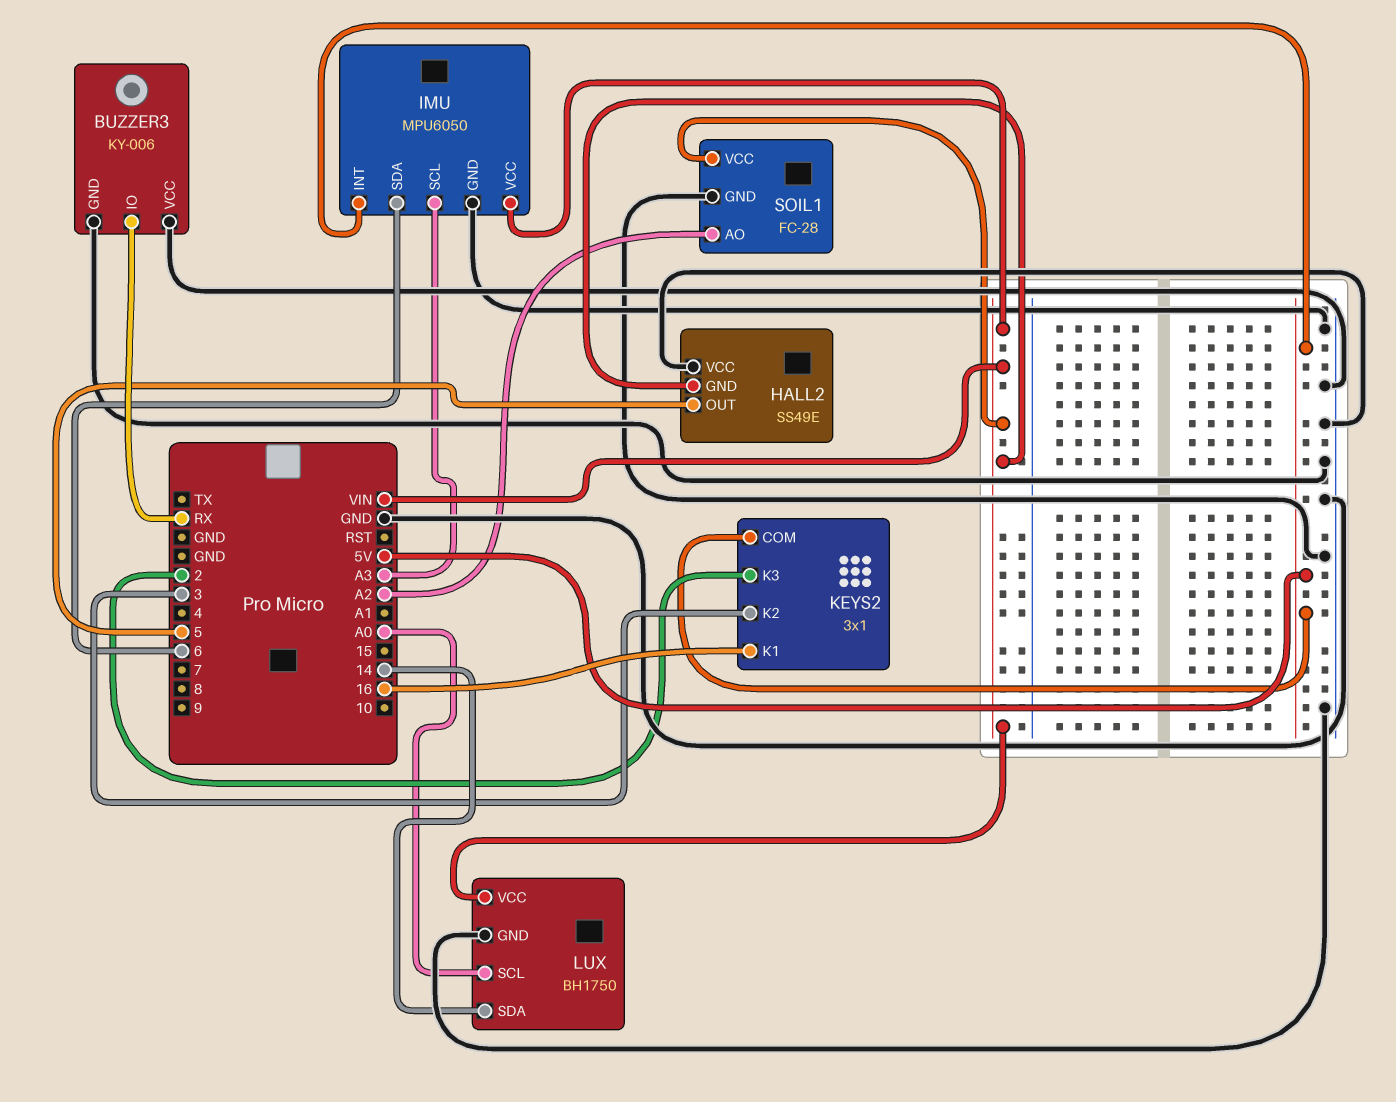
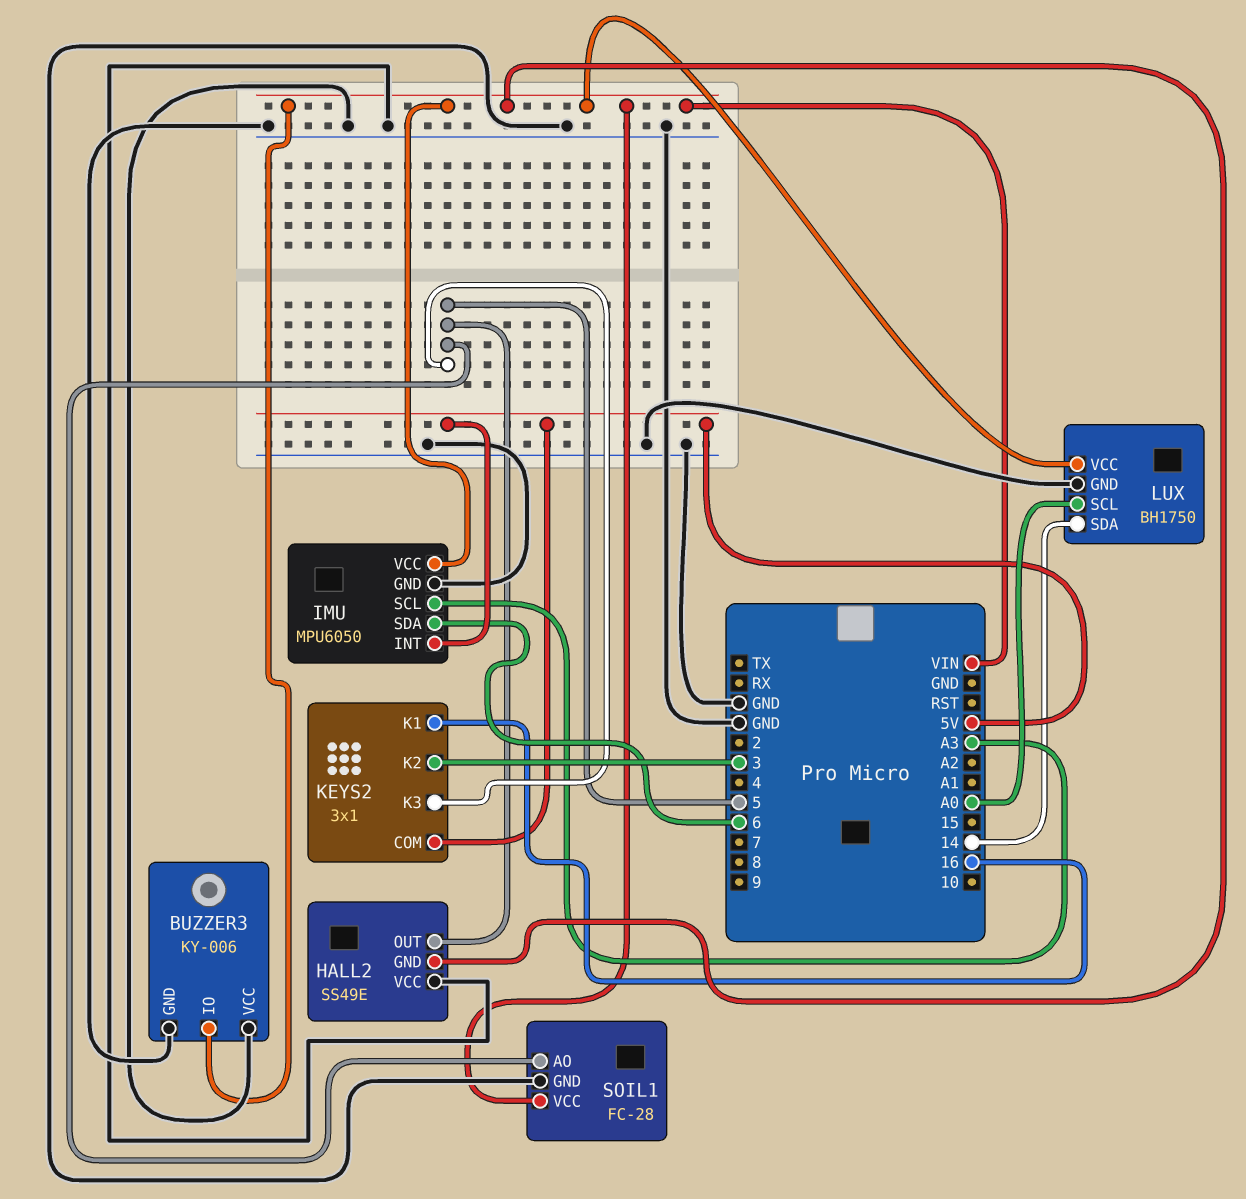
BUZZER3 pin IO: RX -> VIN
KEYS2 pin K3: 2 -> 5
SOIL1 pin AO: A2 -> 5

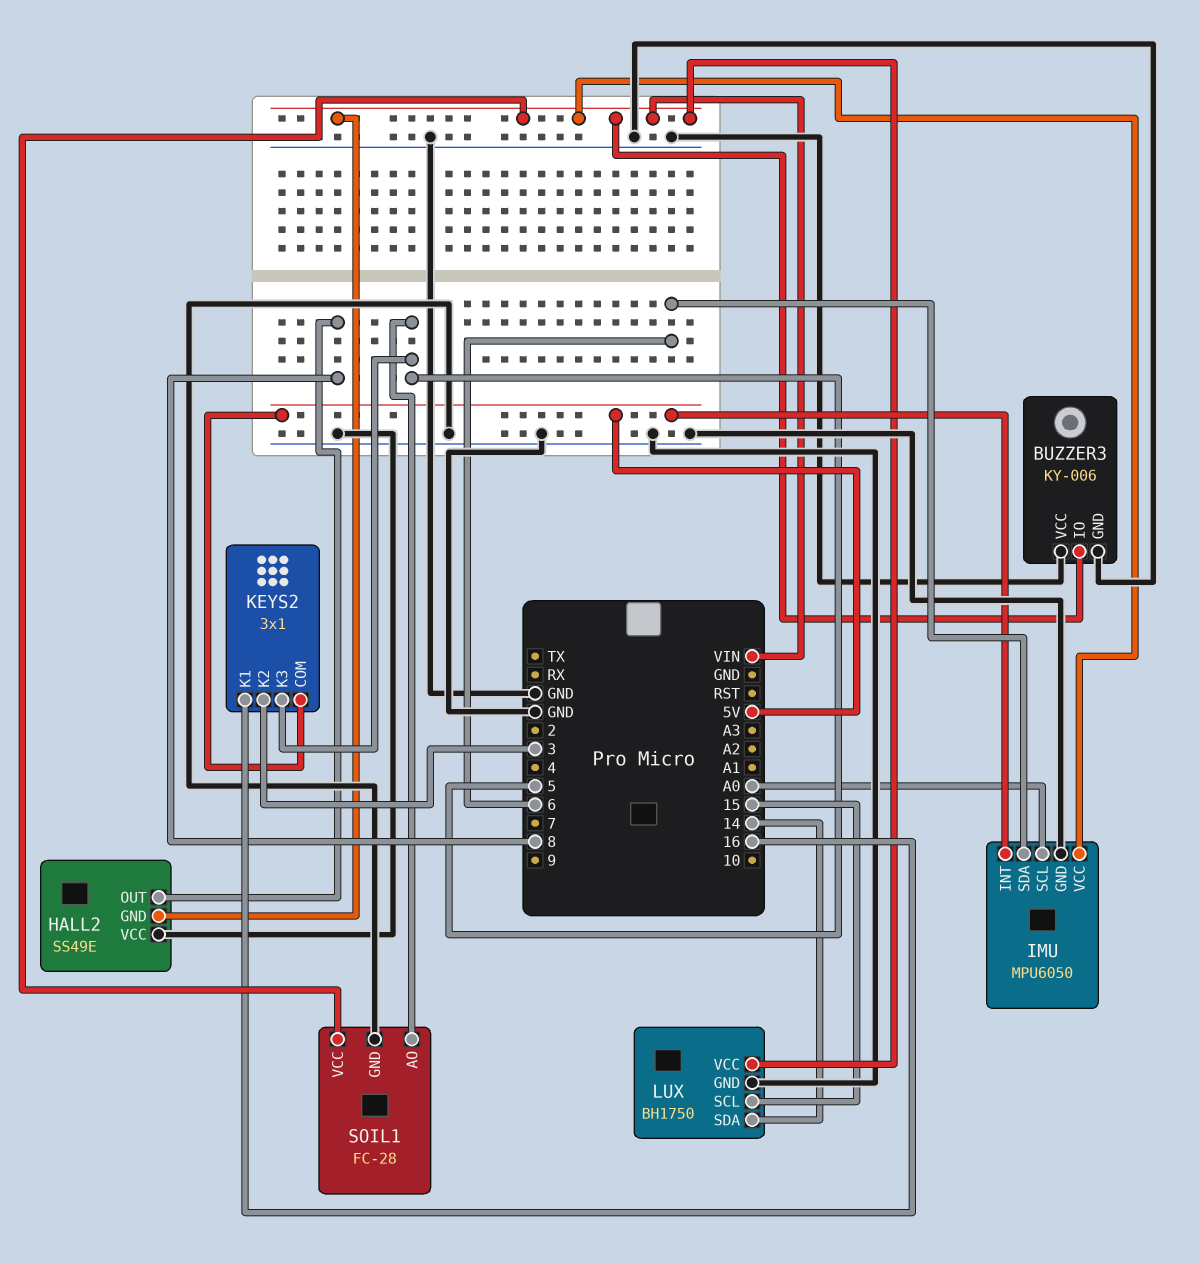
HALL2 pin OUT: 5 -> 8
IMU pin SCL: A3 -> A0
LUX pin SCL: A0 -> 15

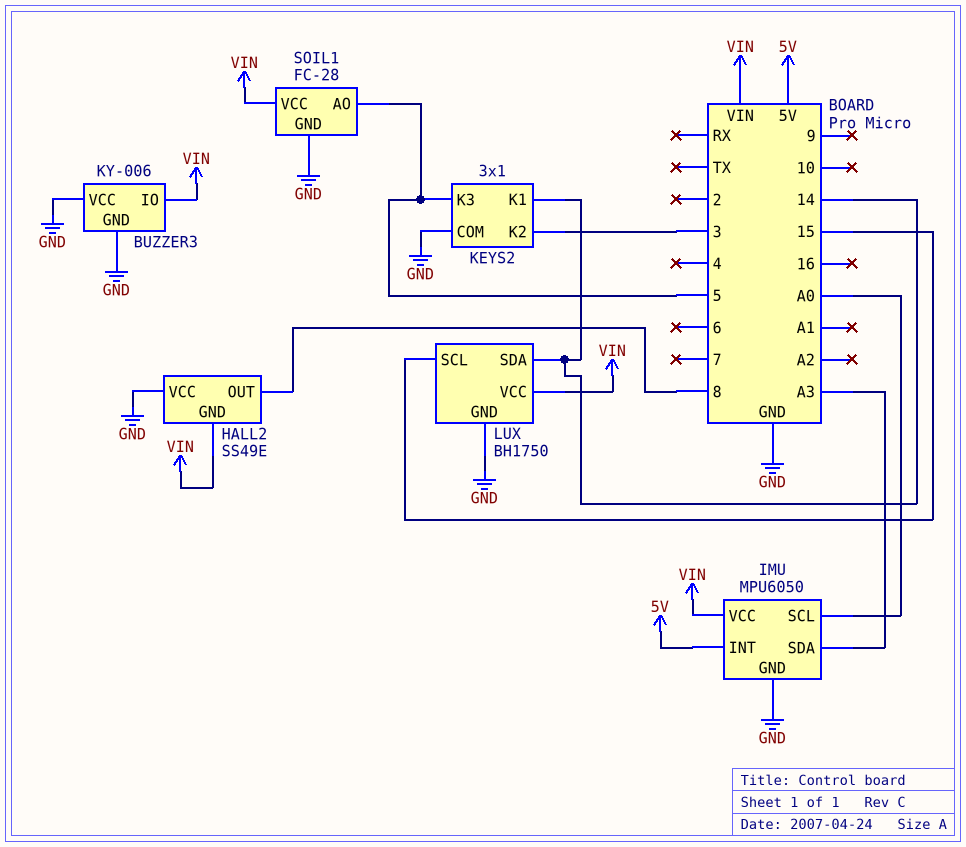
IMU pin SDA: 6 -> A3
KEYS2 pin COM: 5V -> GND
KEYS2 pin K1: 16 -> 14

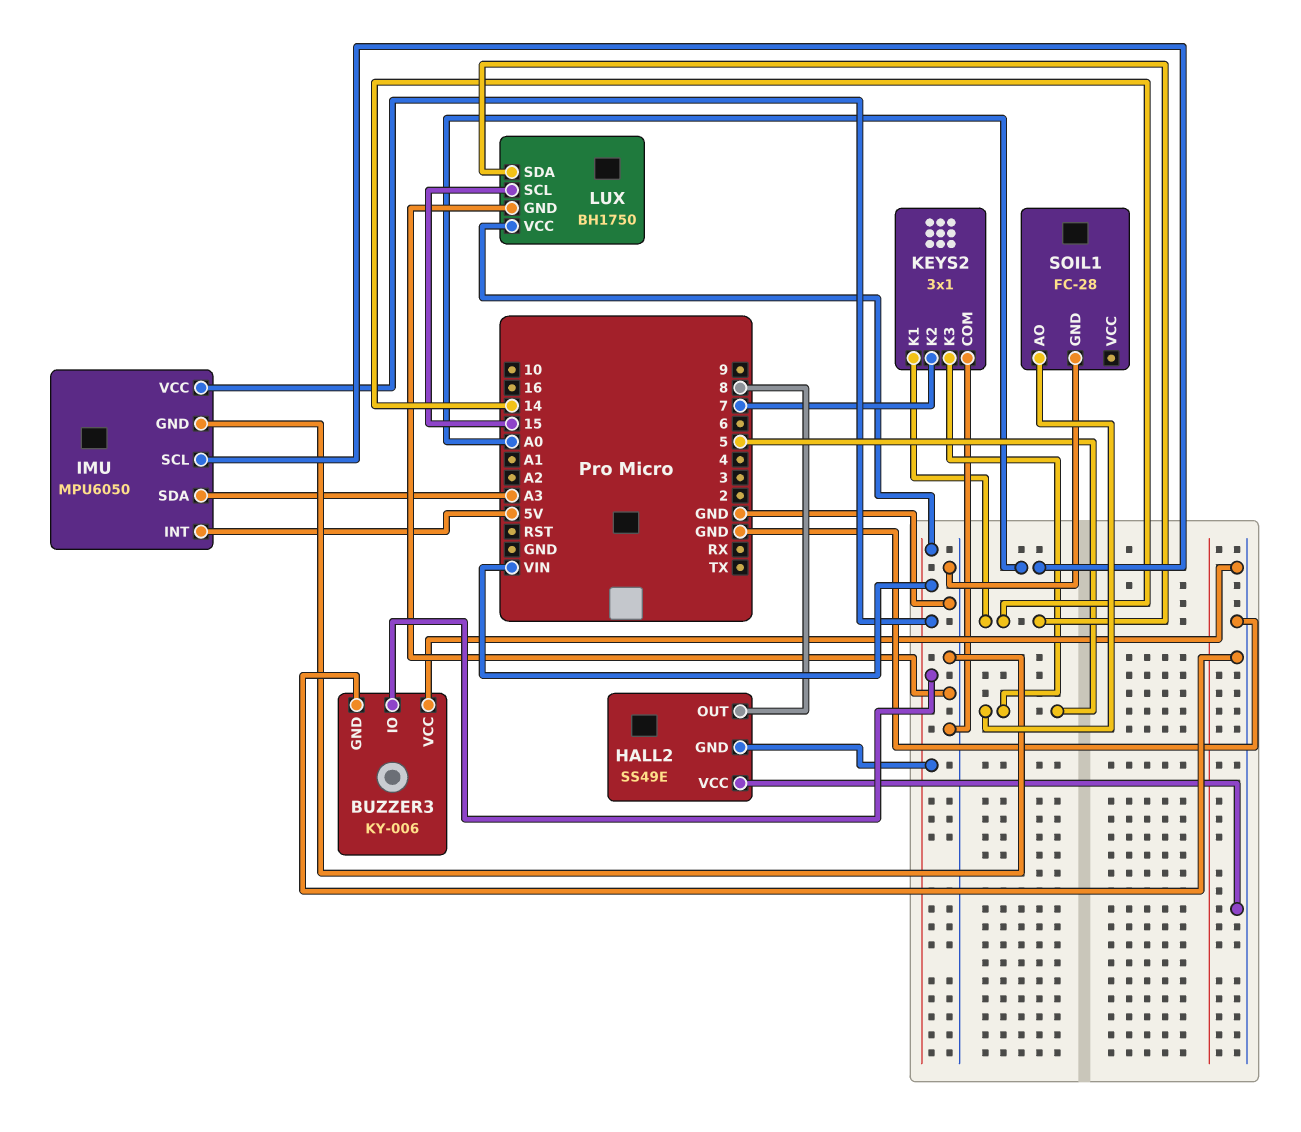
KEYS2 pin K2: 3 -> 7
SOIL1 pin VCC: VIN -> none

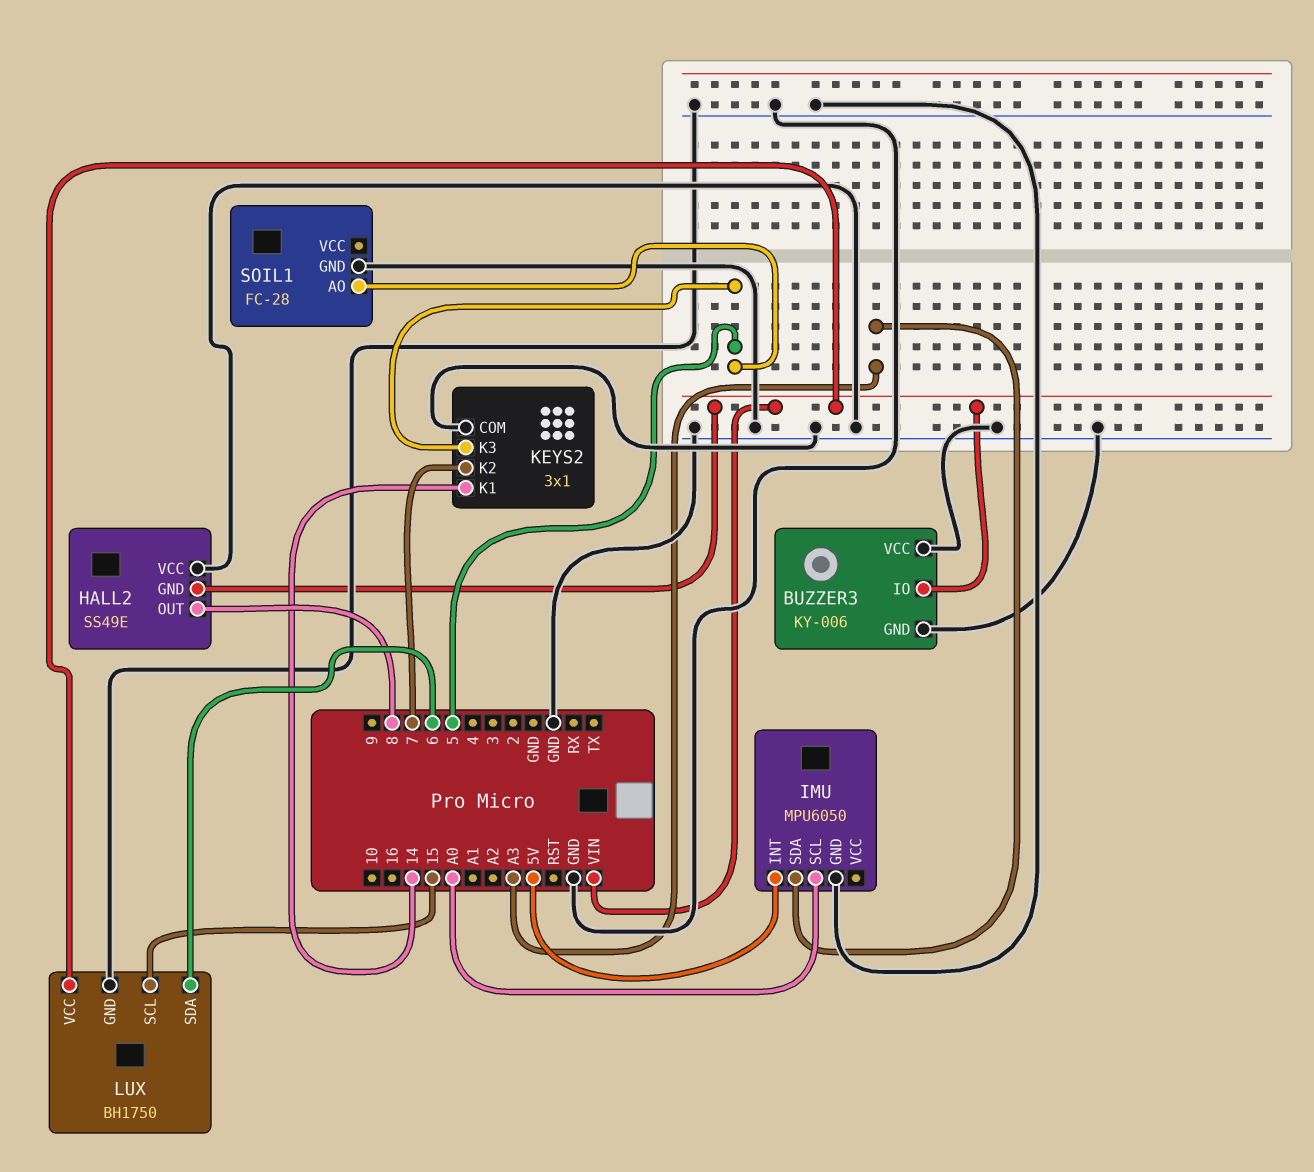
IMU pin VCC: VIN -> none
LUX pin SDA: 14 -> 6

